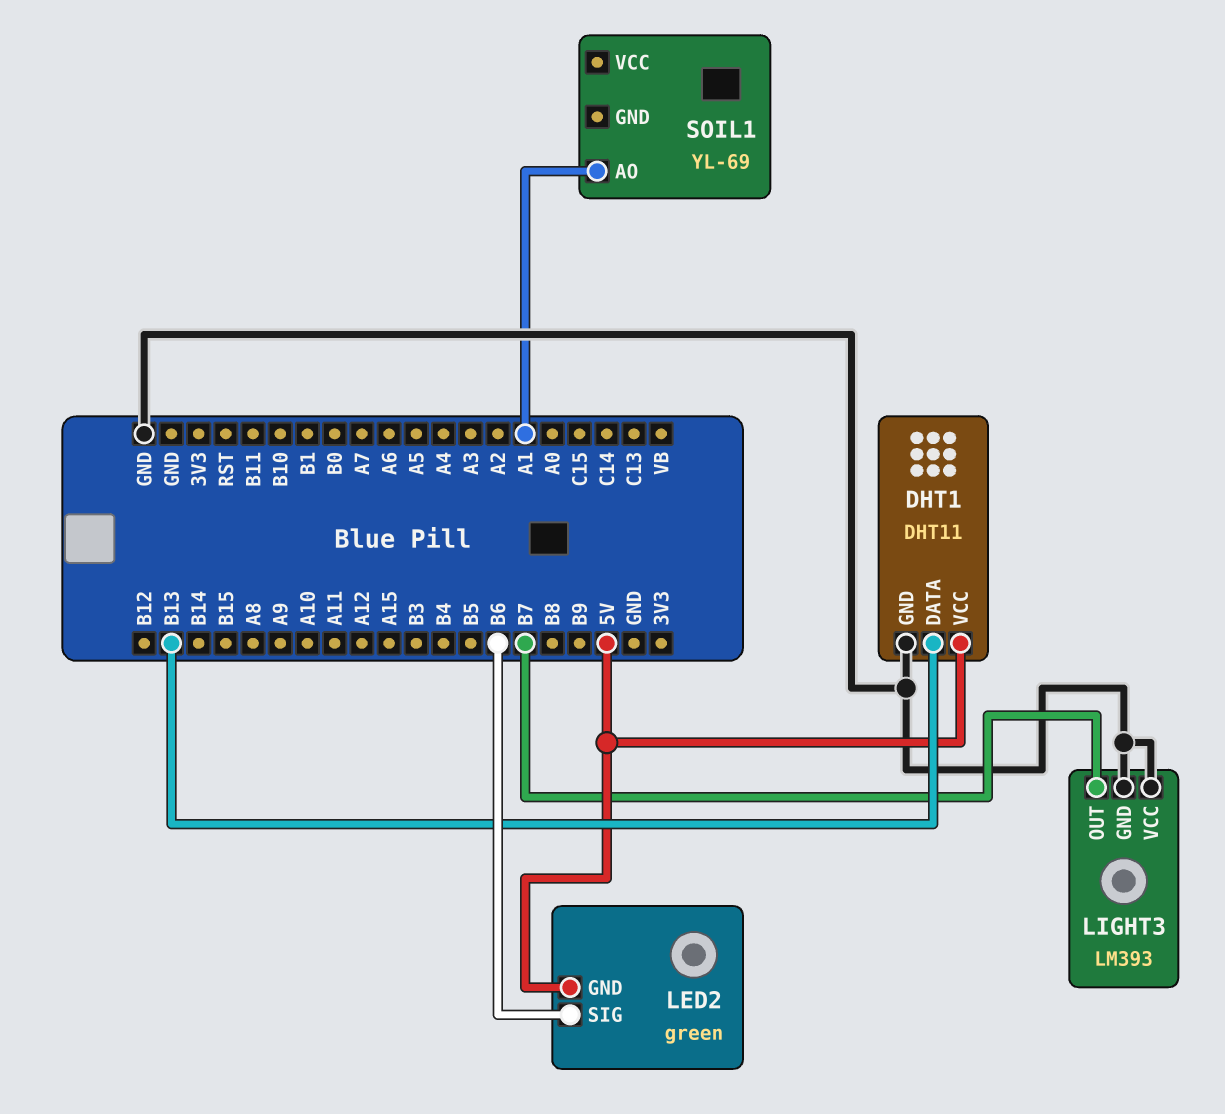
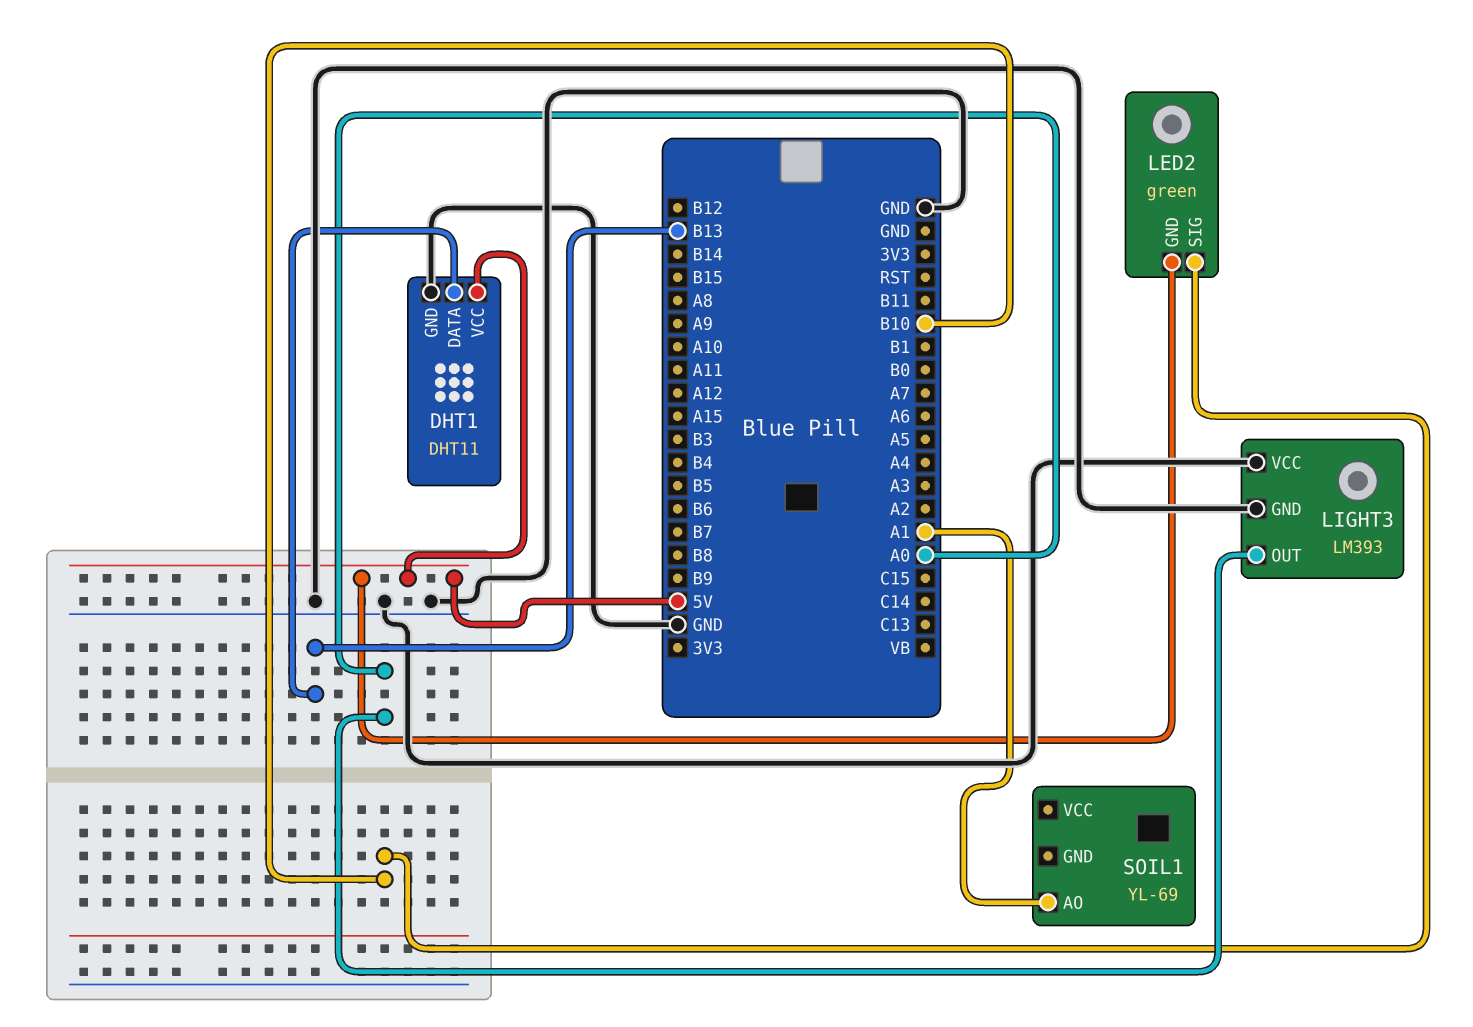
LED2 pin SIG: B6 -> B10
LIGHT3 pin OUT: B7 -> A0

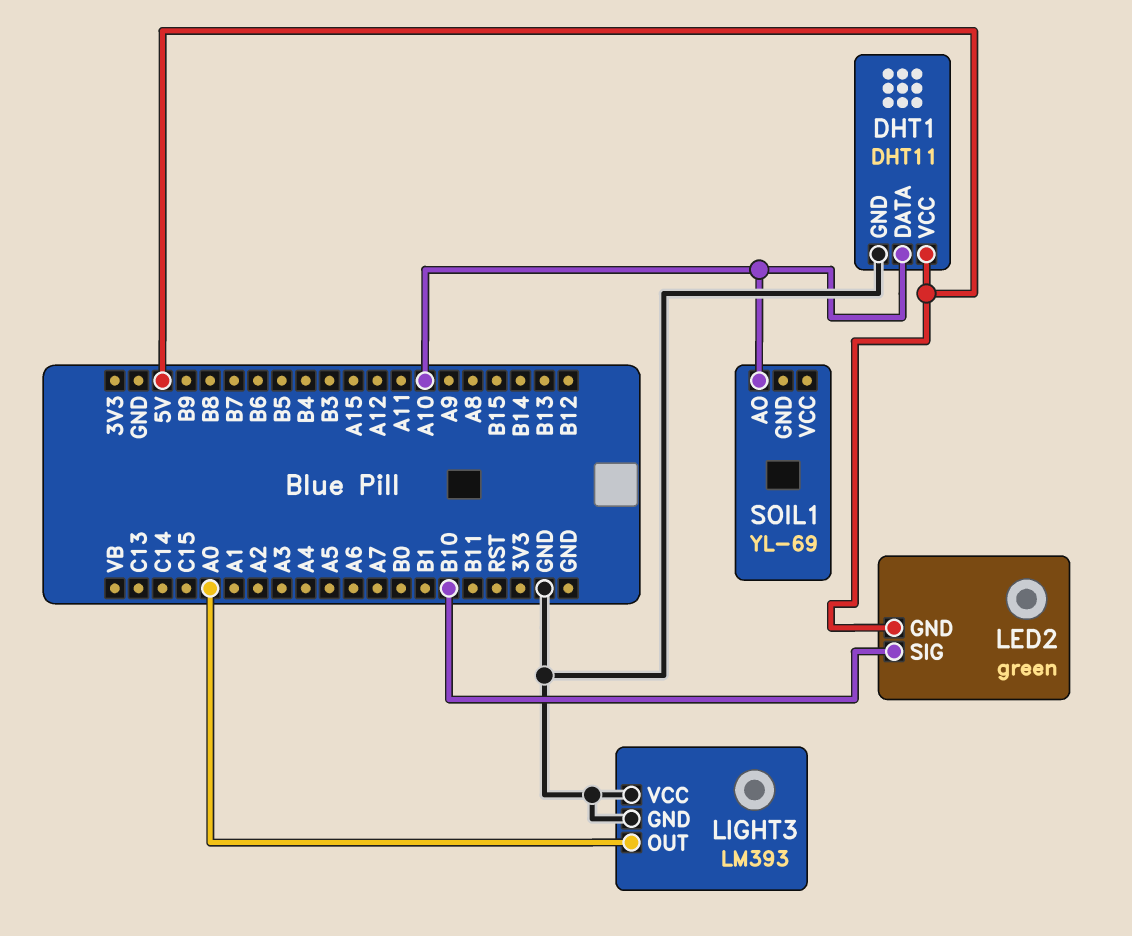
DHT1 pin DATA: B13 -> A10
SOIL1 pin AO: A1 -> A10

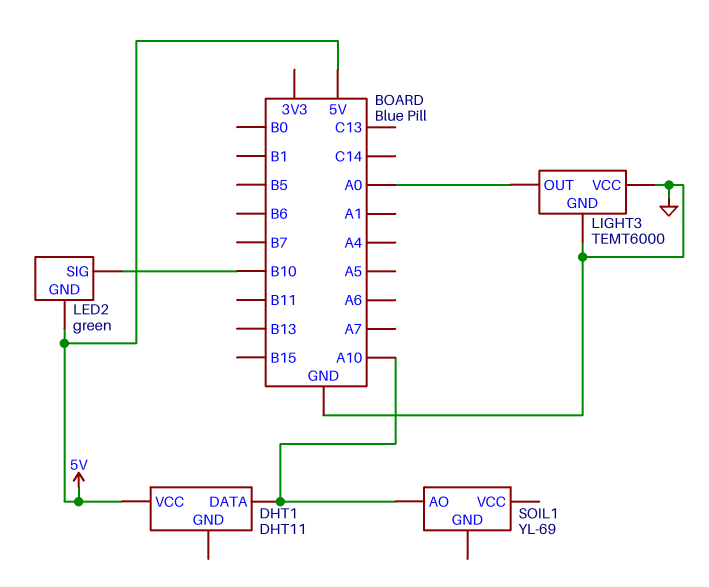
DHT1 pin GND: GND -> none
LIGHT3: LM393 -> TEMT6000

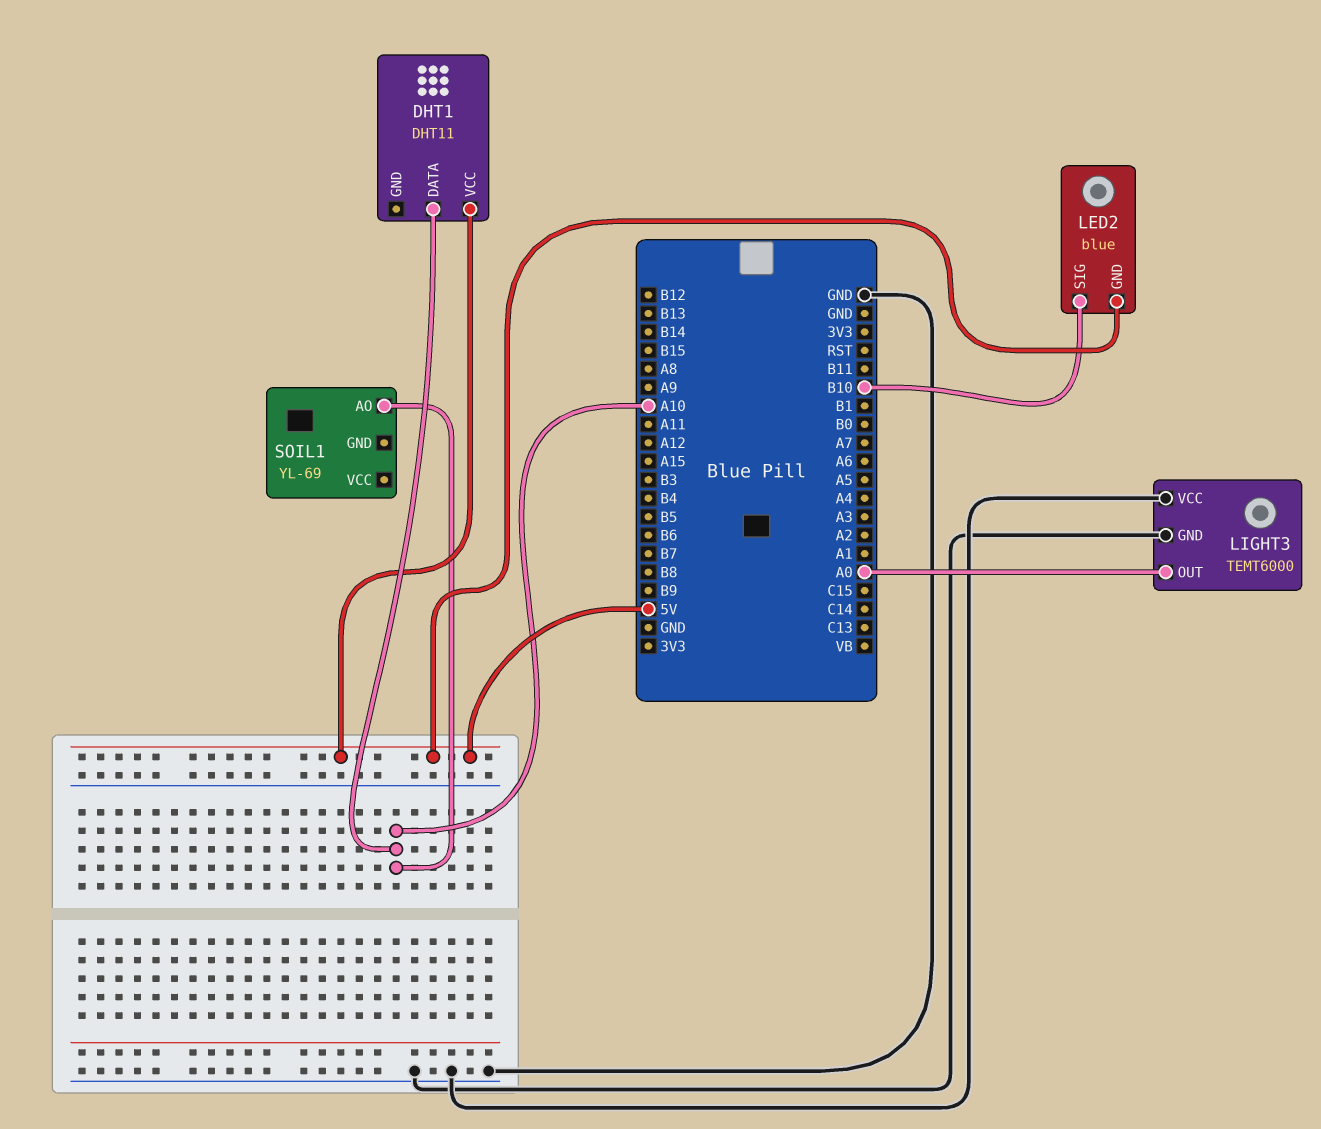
LED2: green -> blue

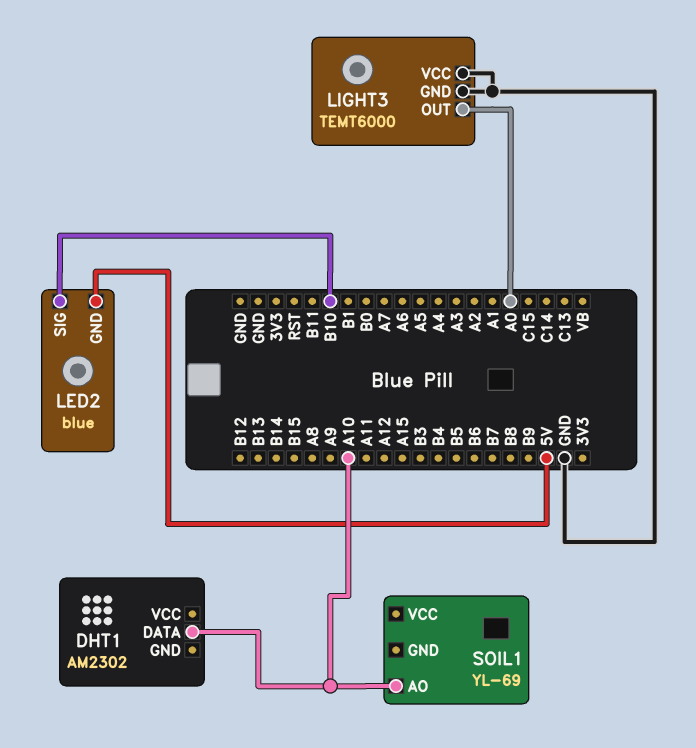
DHT1: DHT11 -> AM2302
DHT1 pin VCC: 5V -> none

